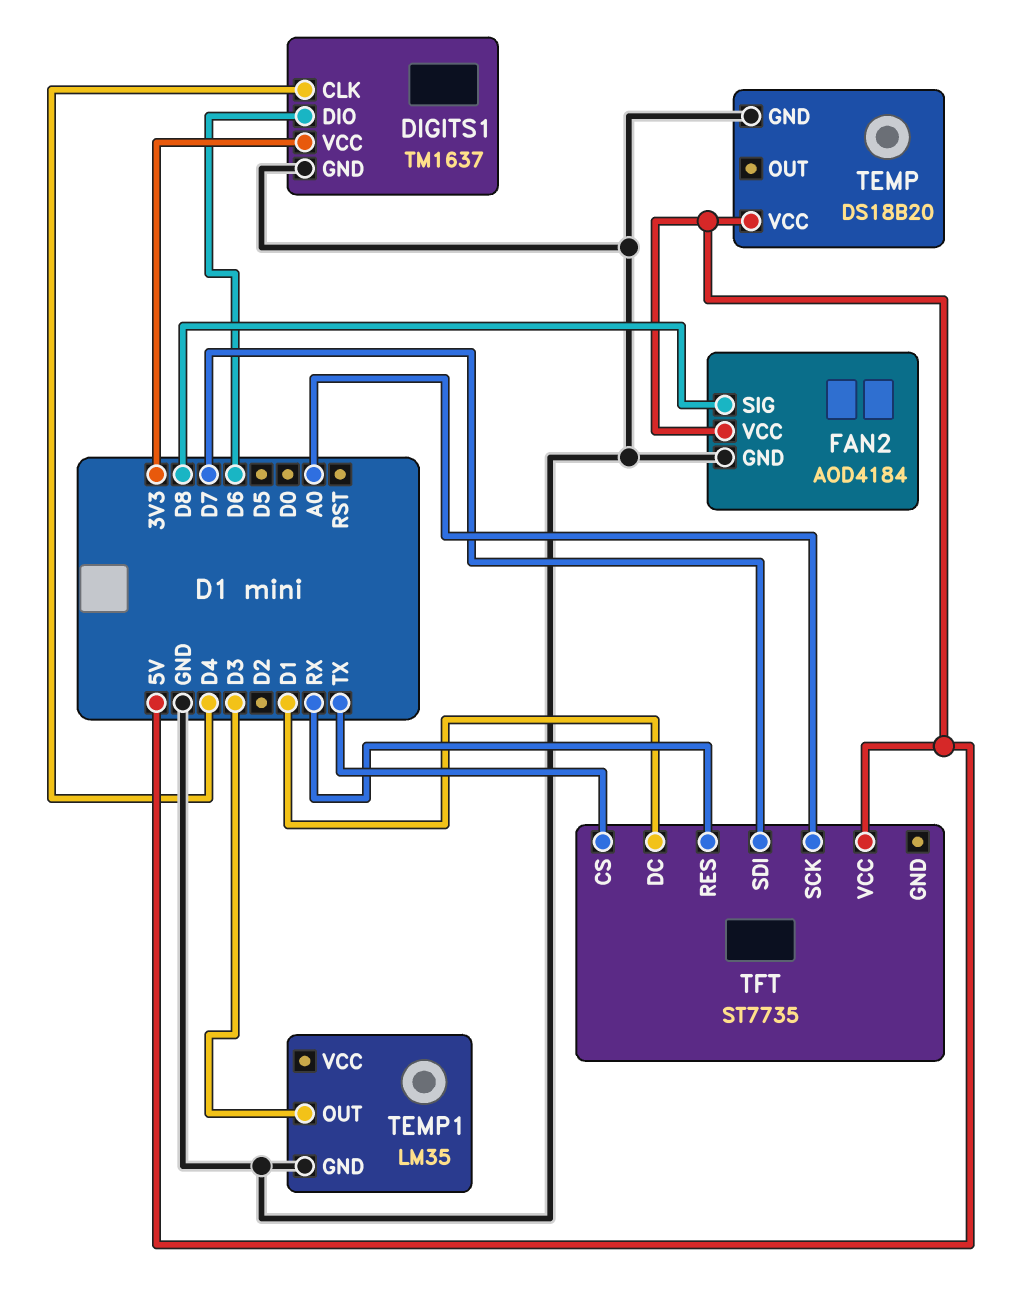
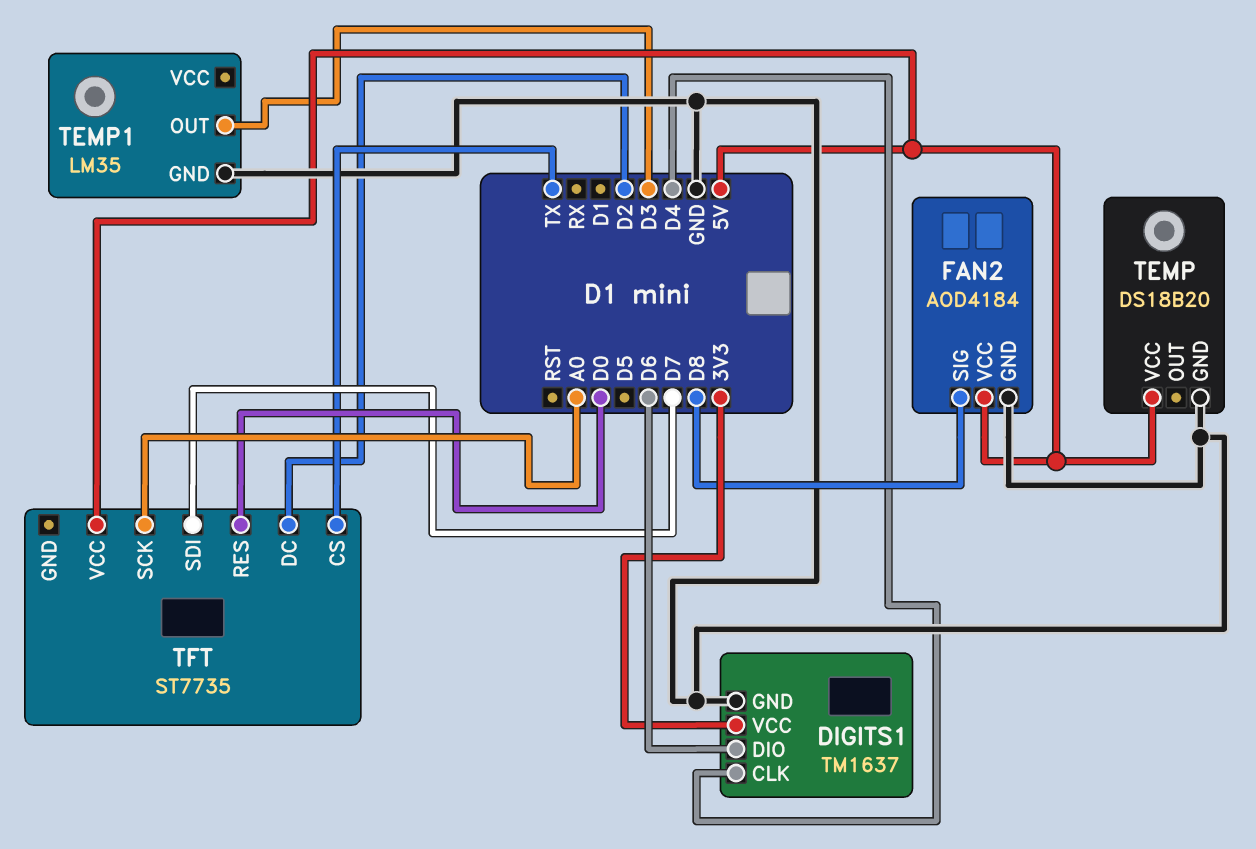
TFT pin DC: D1 -> D2
TFT pin RES: RX -> D0

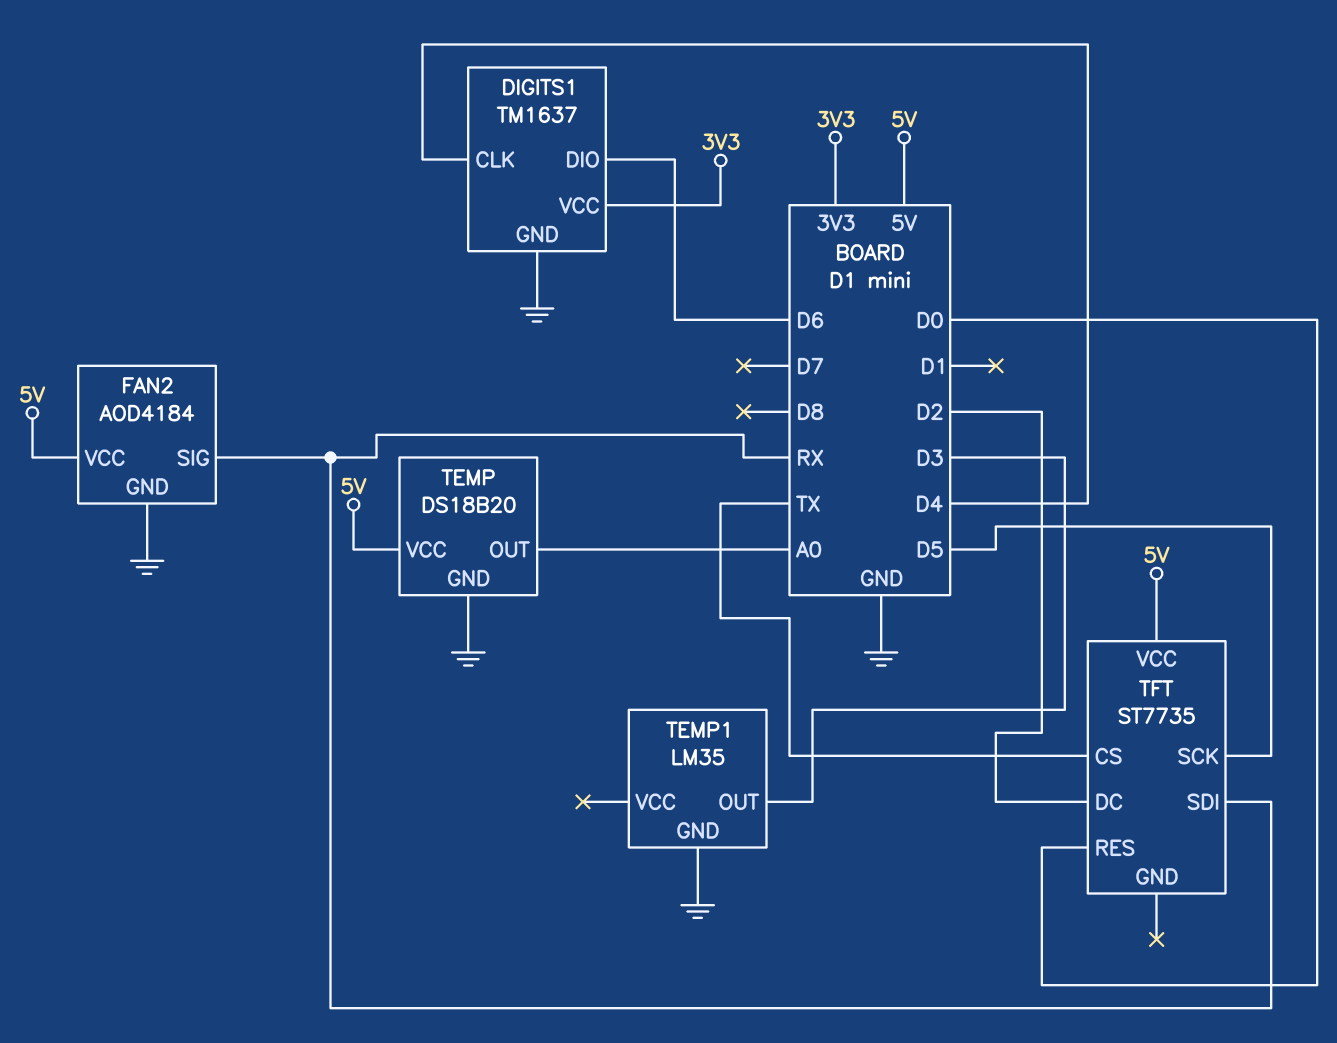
FAN2 pin SIG: D8 -> RX
TEMP pin OUT: none -> A0
TFT pin SCK: A0 -> D5
TFT pin SDI: D7 -> RX

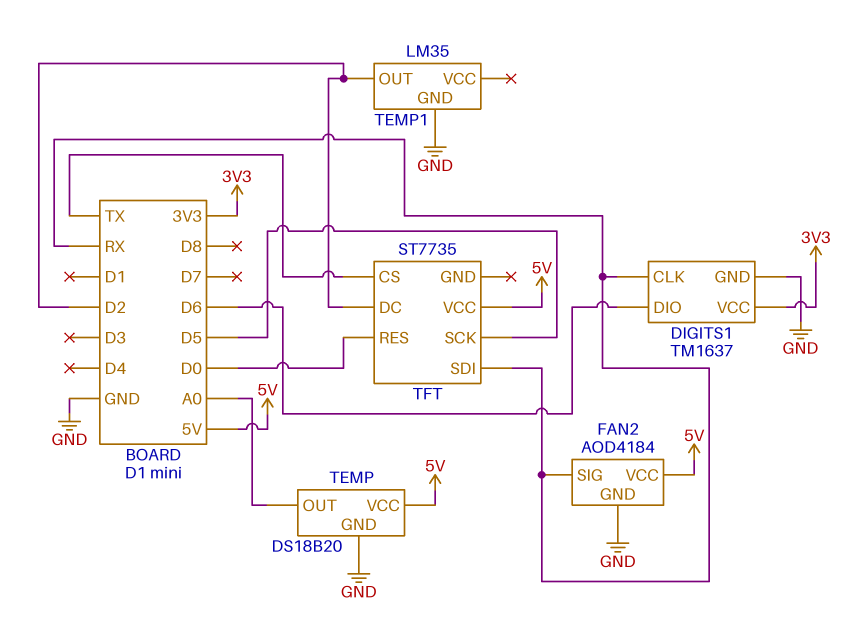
DIGITS1 pin CLK: D4 -> RX
TEMP1 pin OUT: D3 -> D2

